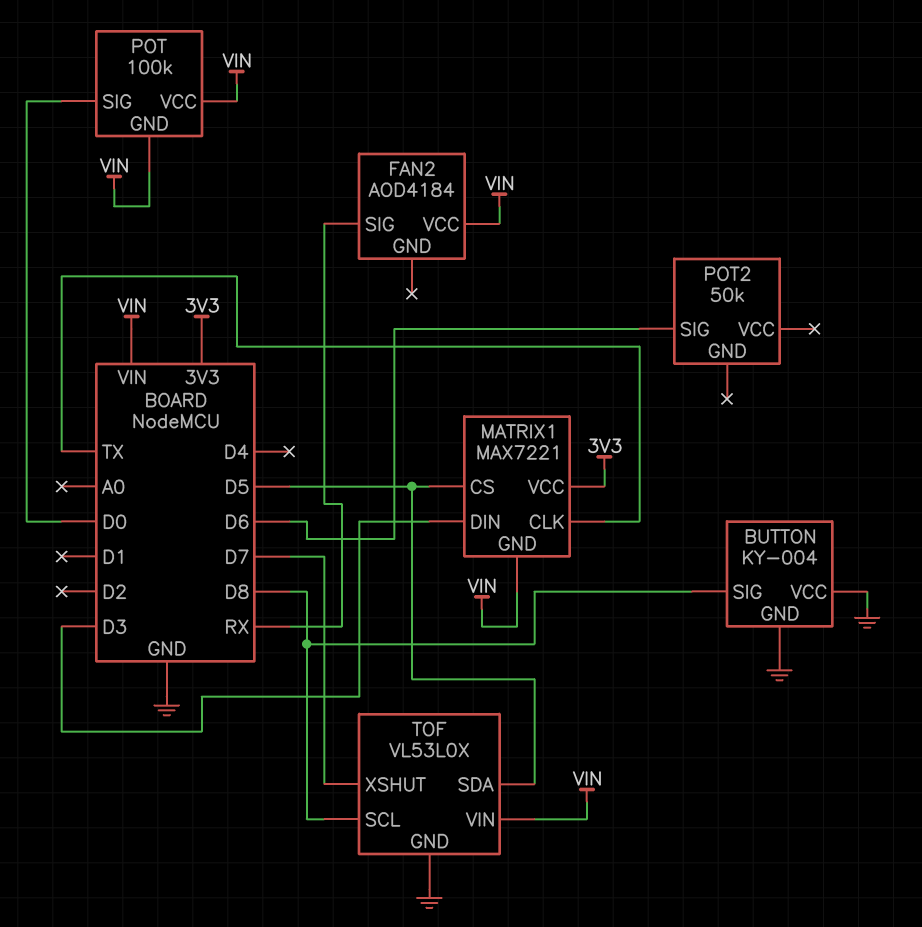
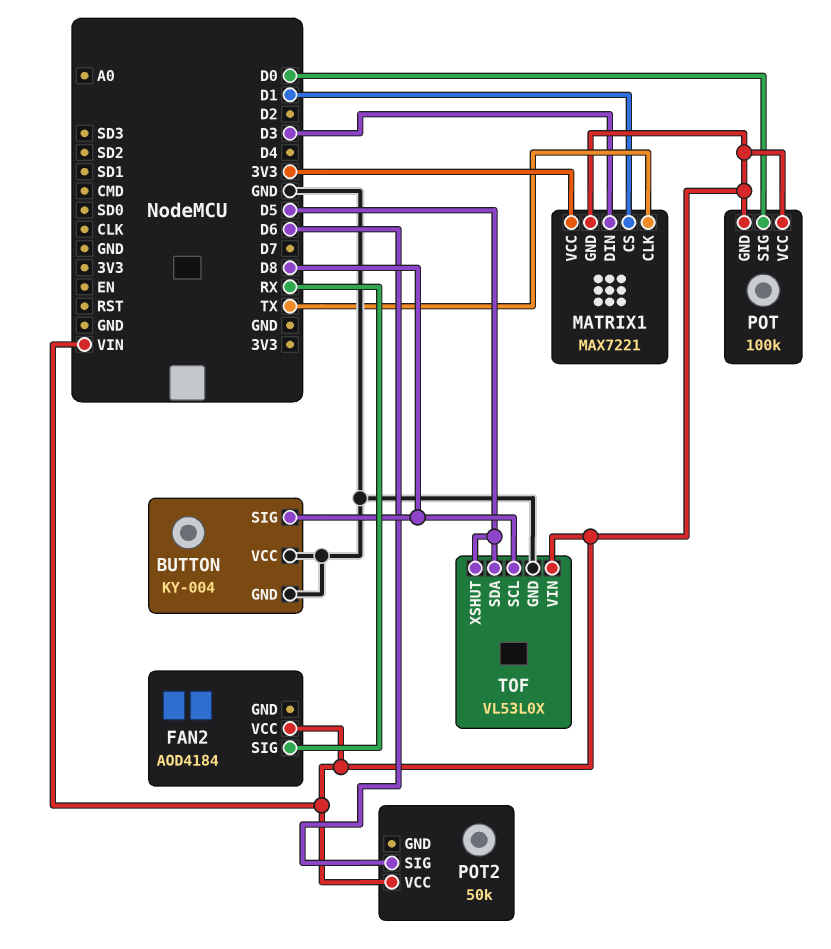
MATRIX1 pin CS: D5 -> D1
POT2 pin VCC: none -> VIN
TOF pin XSHUT: D7 -> D5

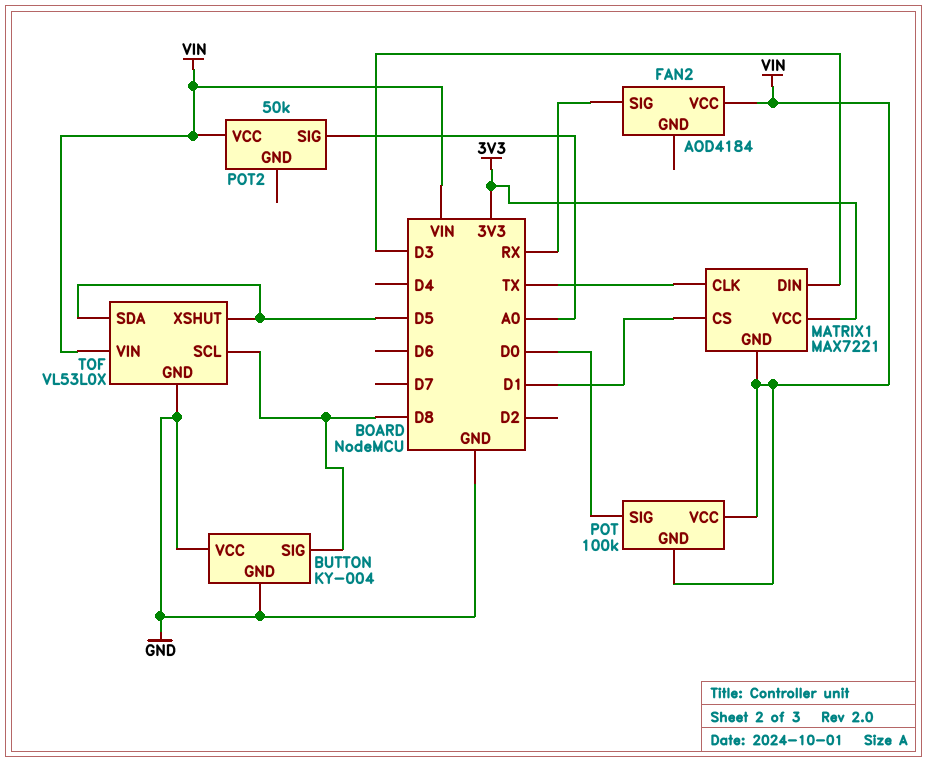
POT2 pin SIG: D6 -> A0

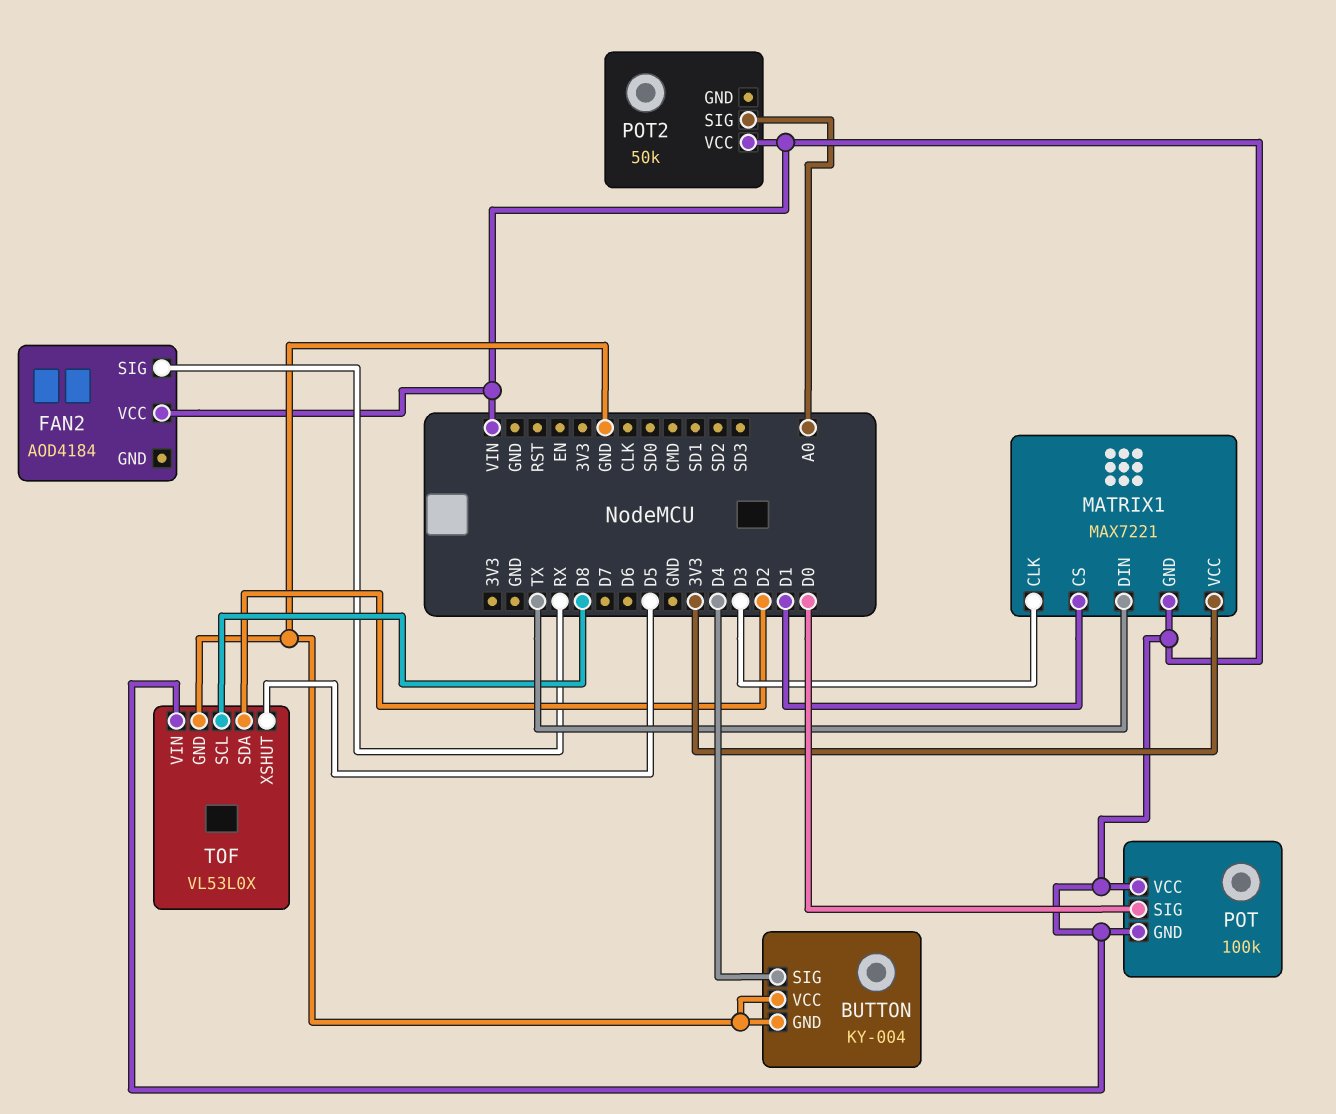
BUTTON pin SIG: D8 -> D4
MATRIX1 pin CLK: TX -> D3
MATRIX1 pin DIN: D3 -> TX
TOF pin SDA: D5 -> D2

